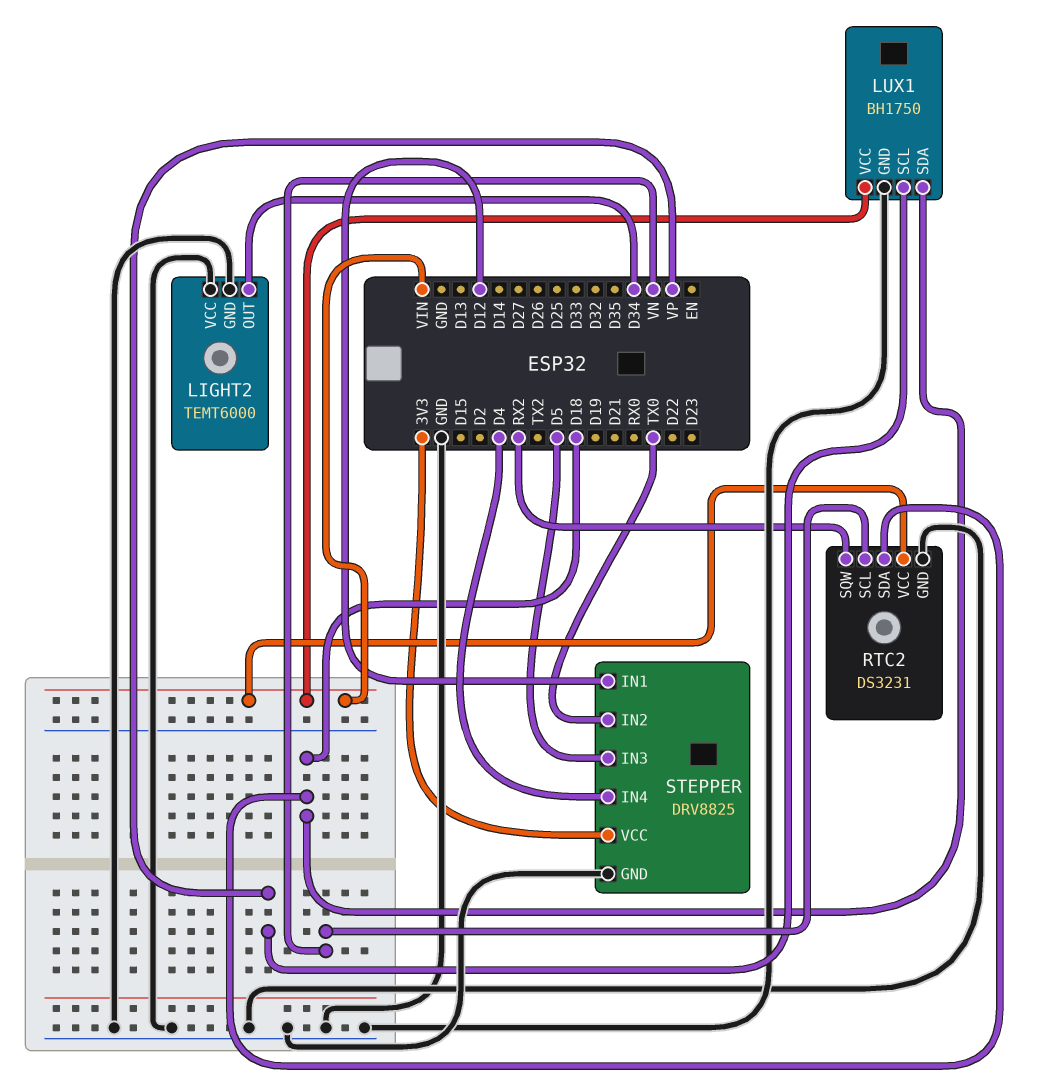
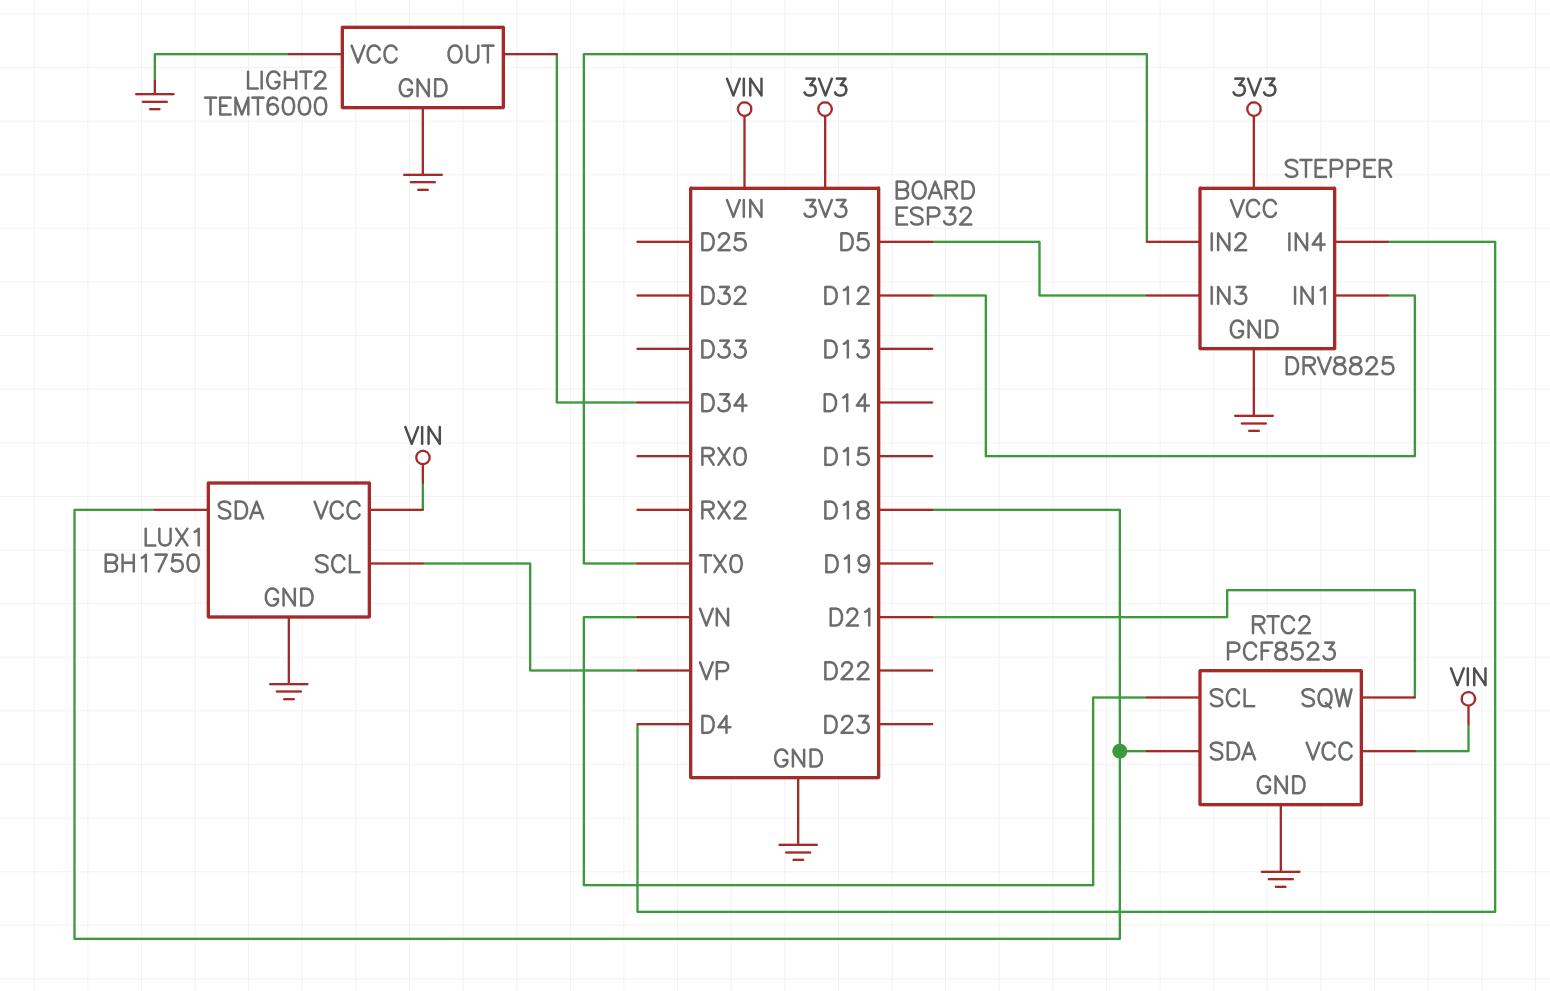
RTC2: DS3231 -> PCF8523
RTC2 pin SQW: RX2 -> D21

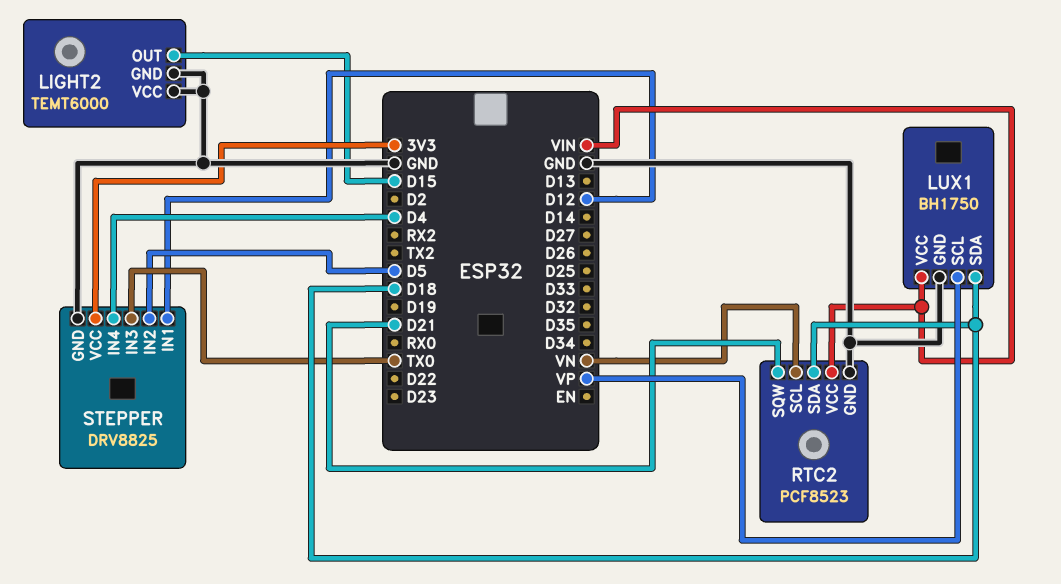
LIGHT2 pin OUT: D34 -> D15
STEPPER pin IN2: TX0 -> D5
STEPPER pin IN3: D5 -> TX0

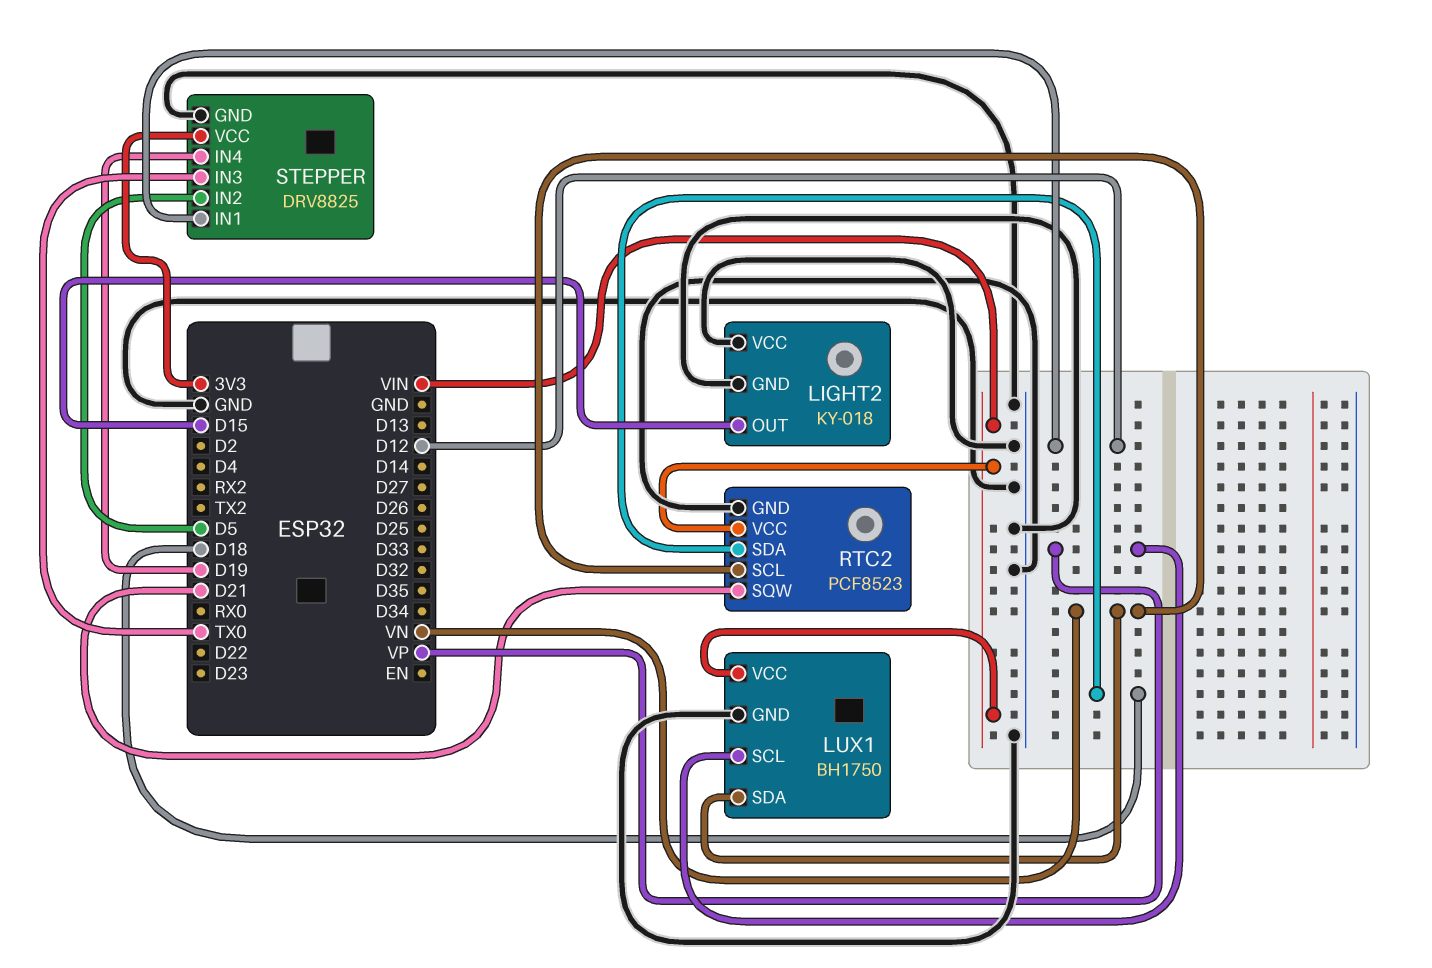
LIGHT2: TEMT6000 -> KY-018
LUX1 pin SDA: D18 -> VN
STEPPER pin IN4: D4 -> D19

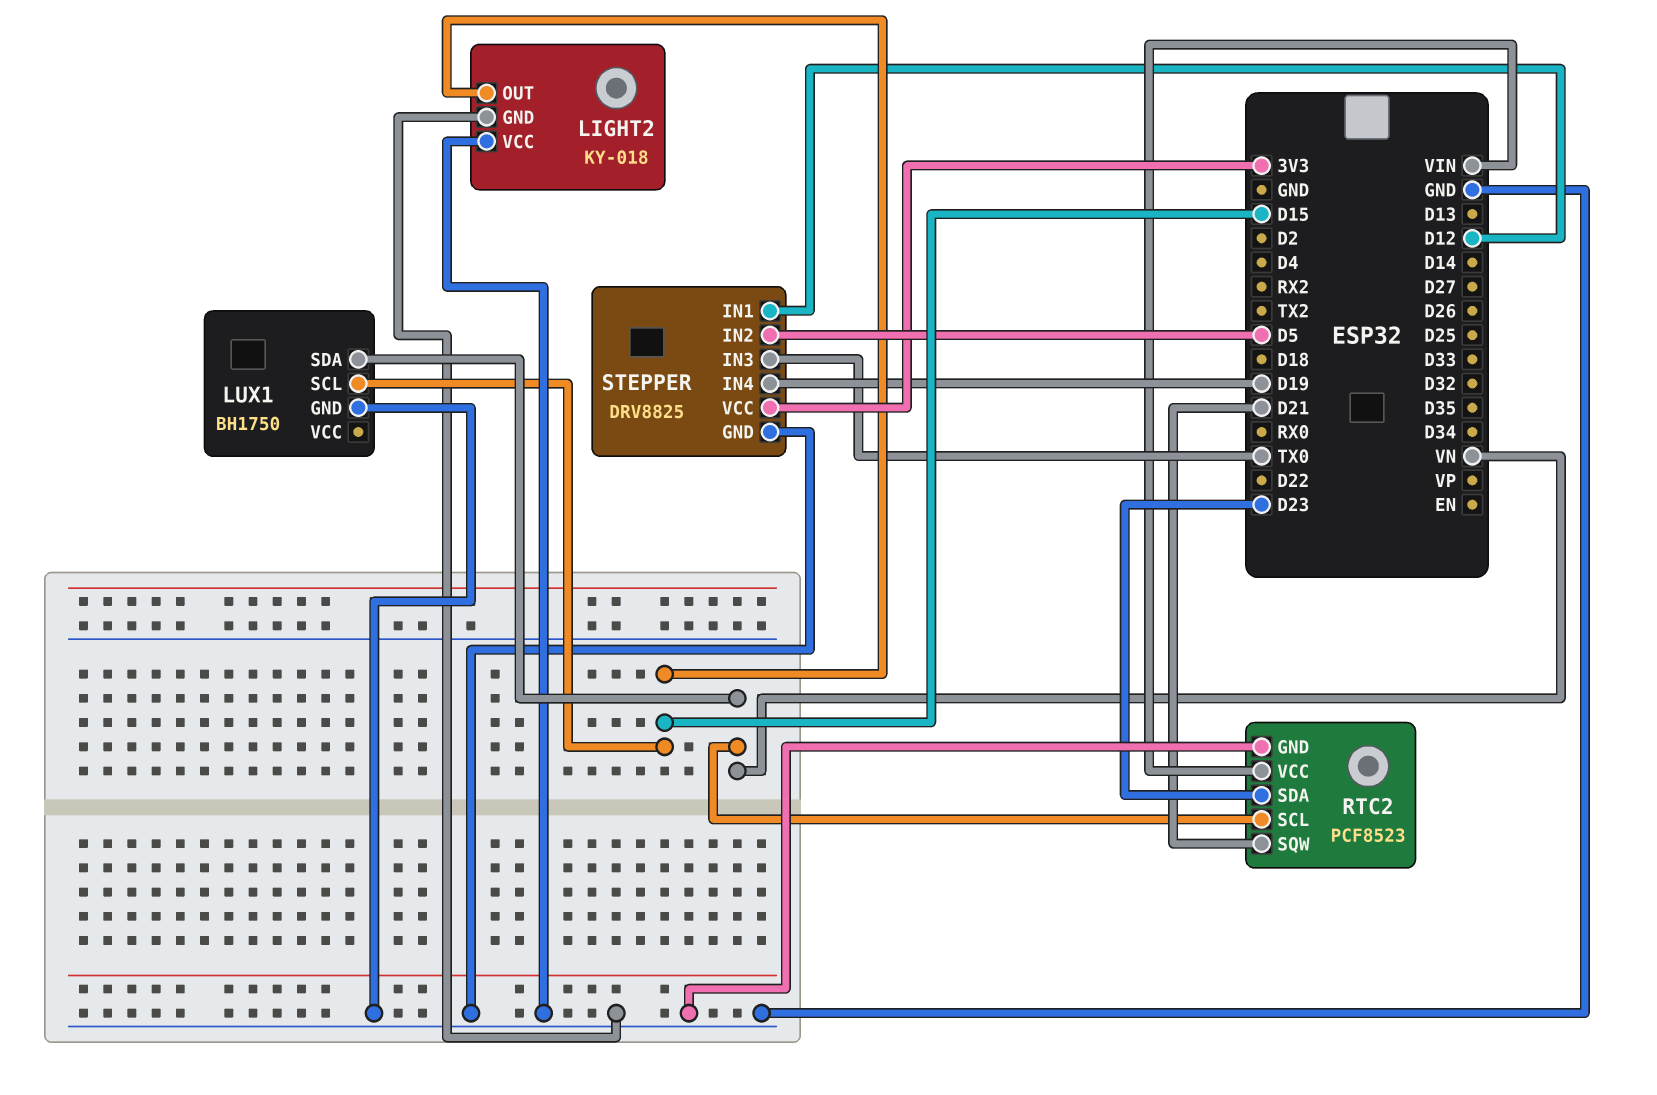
LUX1 pin SCL: VP -> D15
LUX1 pin VCC: VIN -> none
RTC2 pin SDA: D18 -> D23

